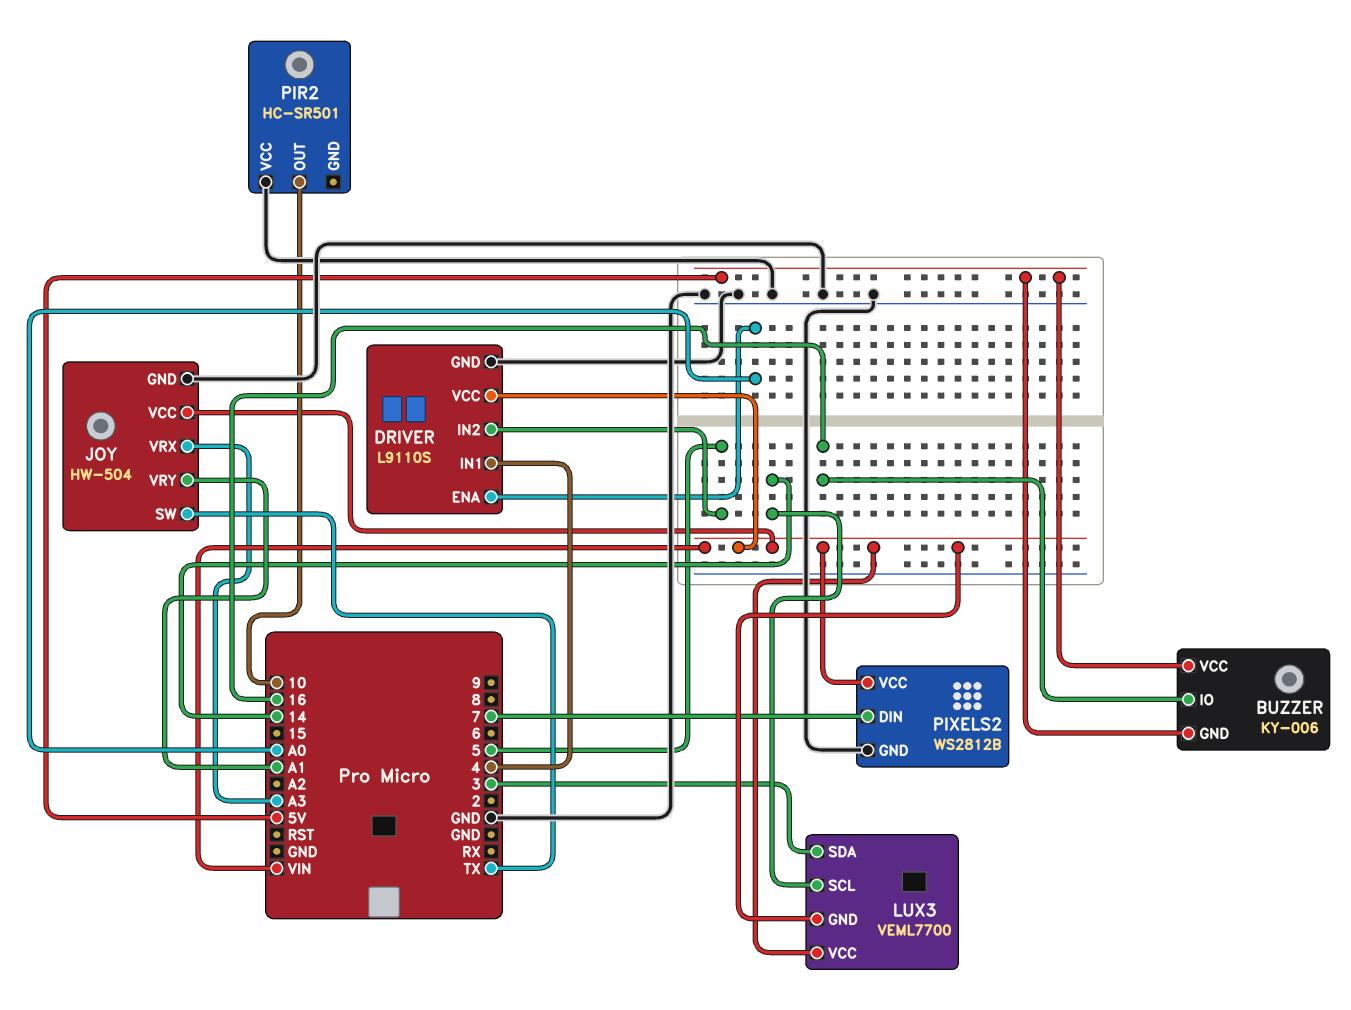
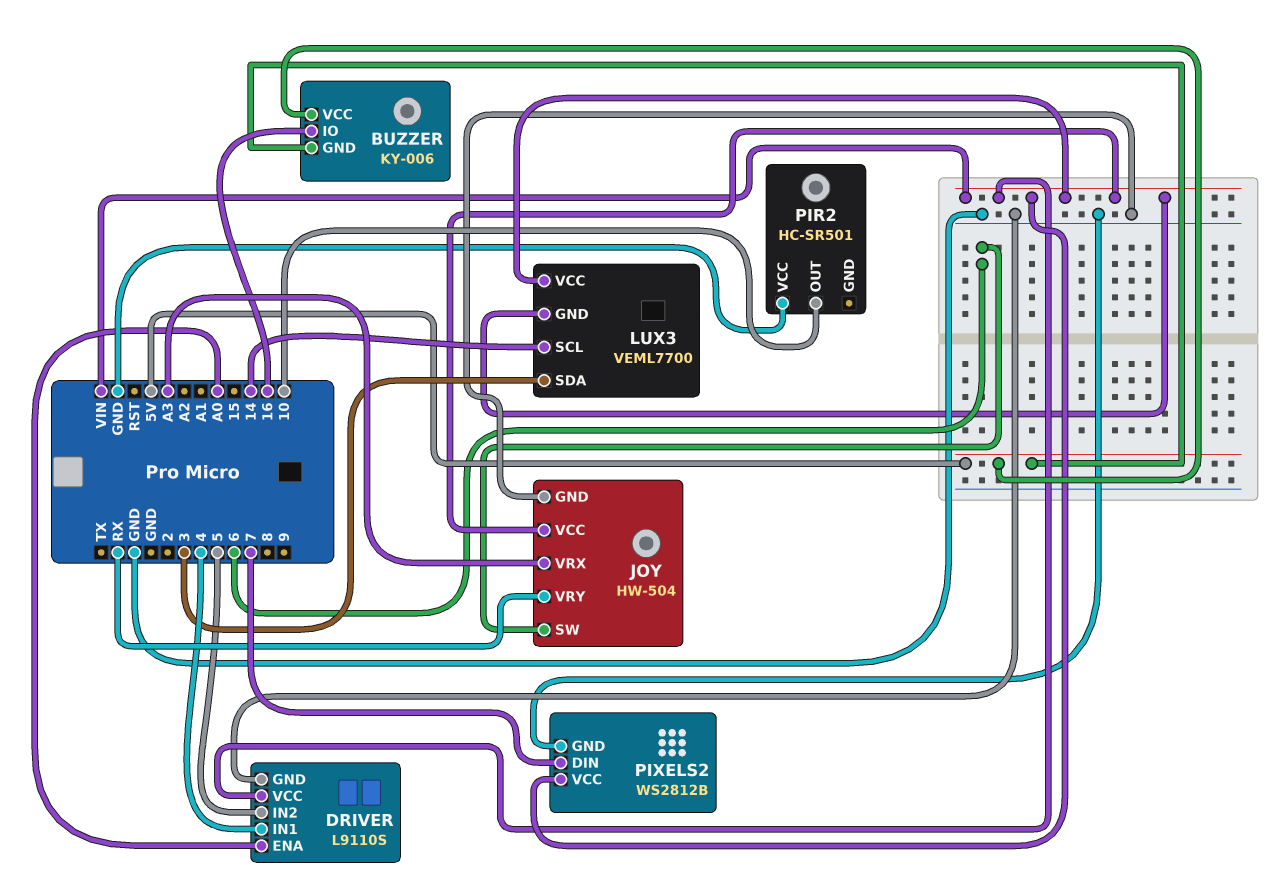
JOY pin SW: TX -> 6
JOY pin VRY: A1 -> RX

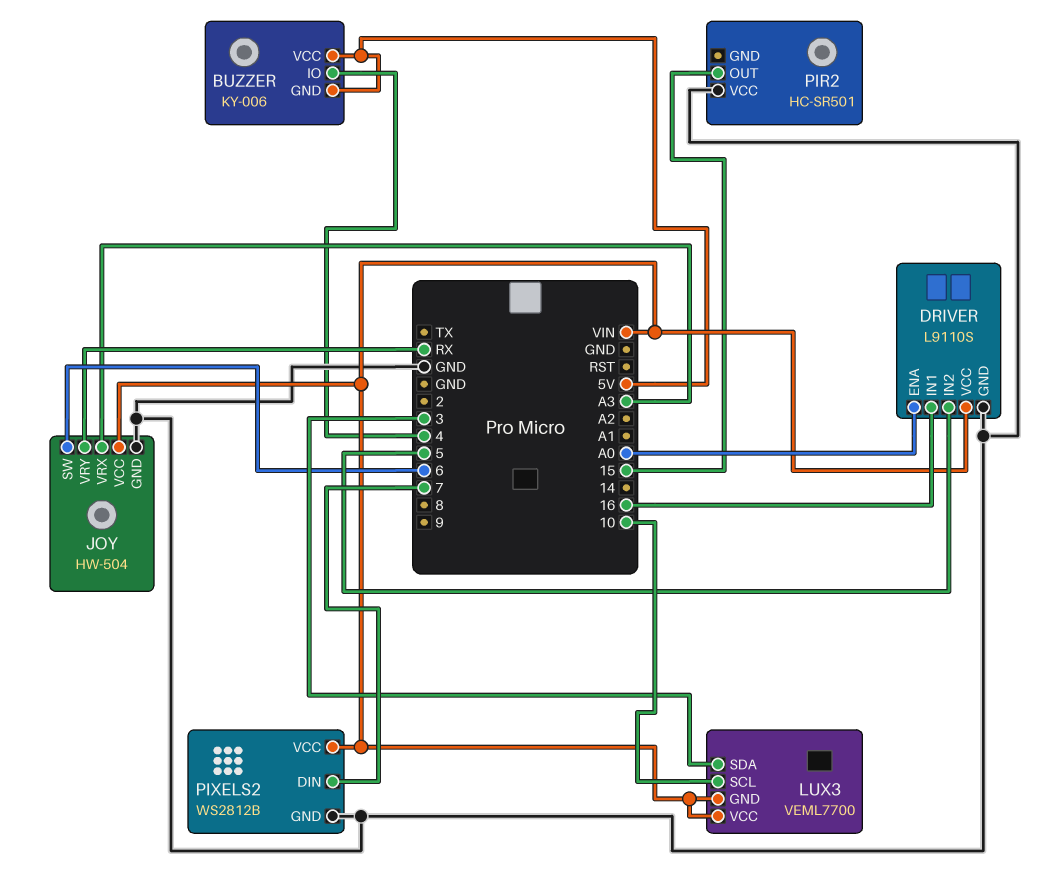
BUZZER pin IO: 16 -> 4
DRIVER pin IN1: 4 -> 16
LUX3 pin SCL: 14 -> 10
PIR2 pin OUT: 10 -> 15

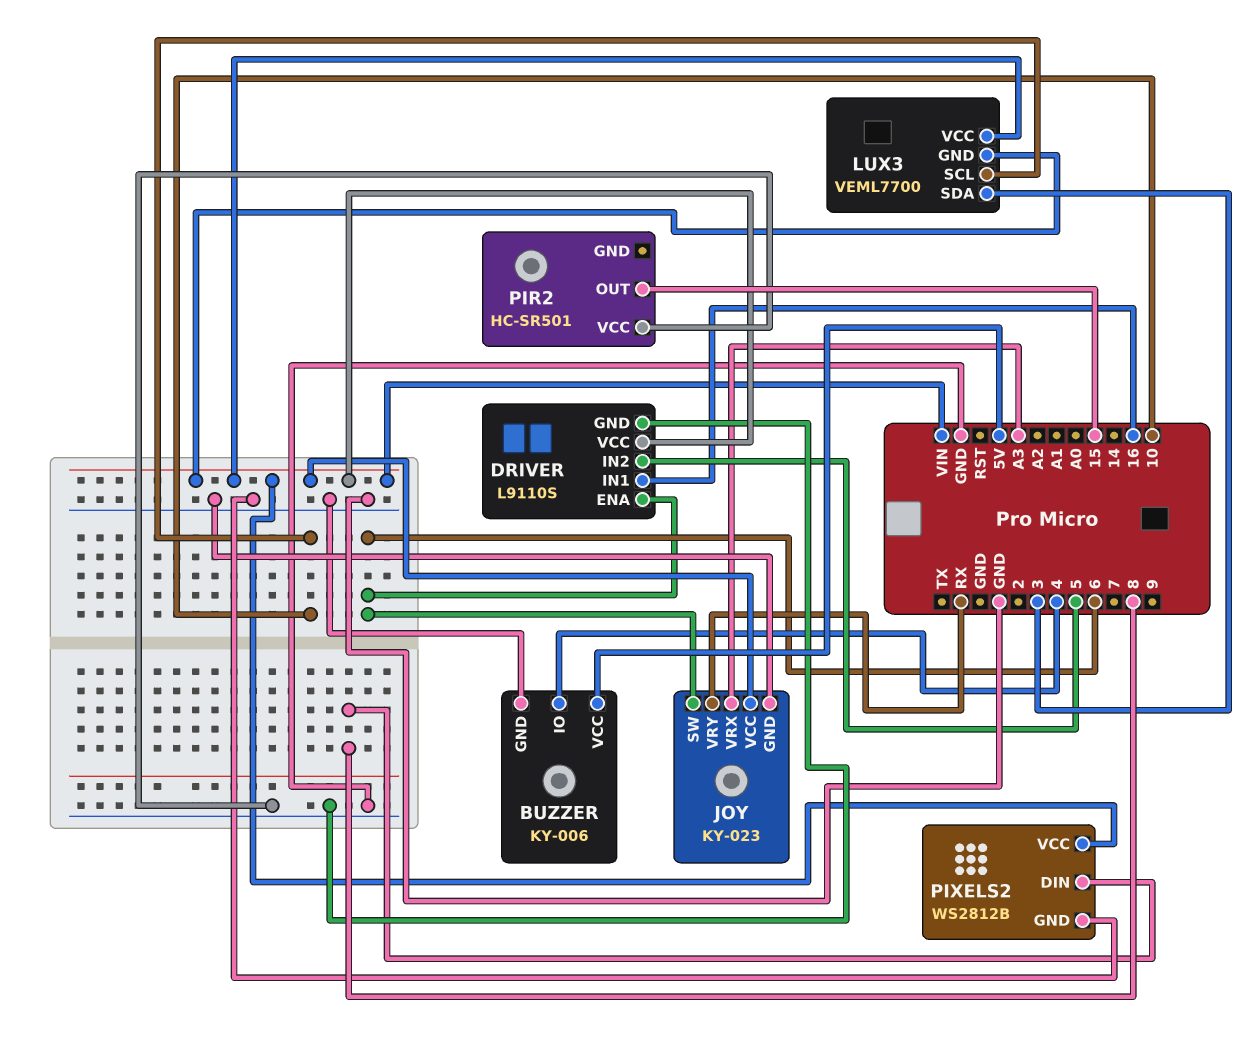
BUZZER pin GND: 5V -> GND
DRIVER pin ENA: A0 -> 6
JOY: HW-504 -> KY-023
PIXELS2 pin DIN: 7 -> 8

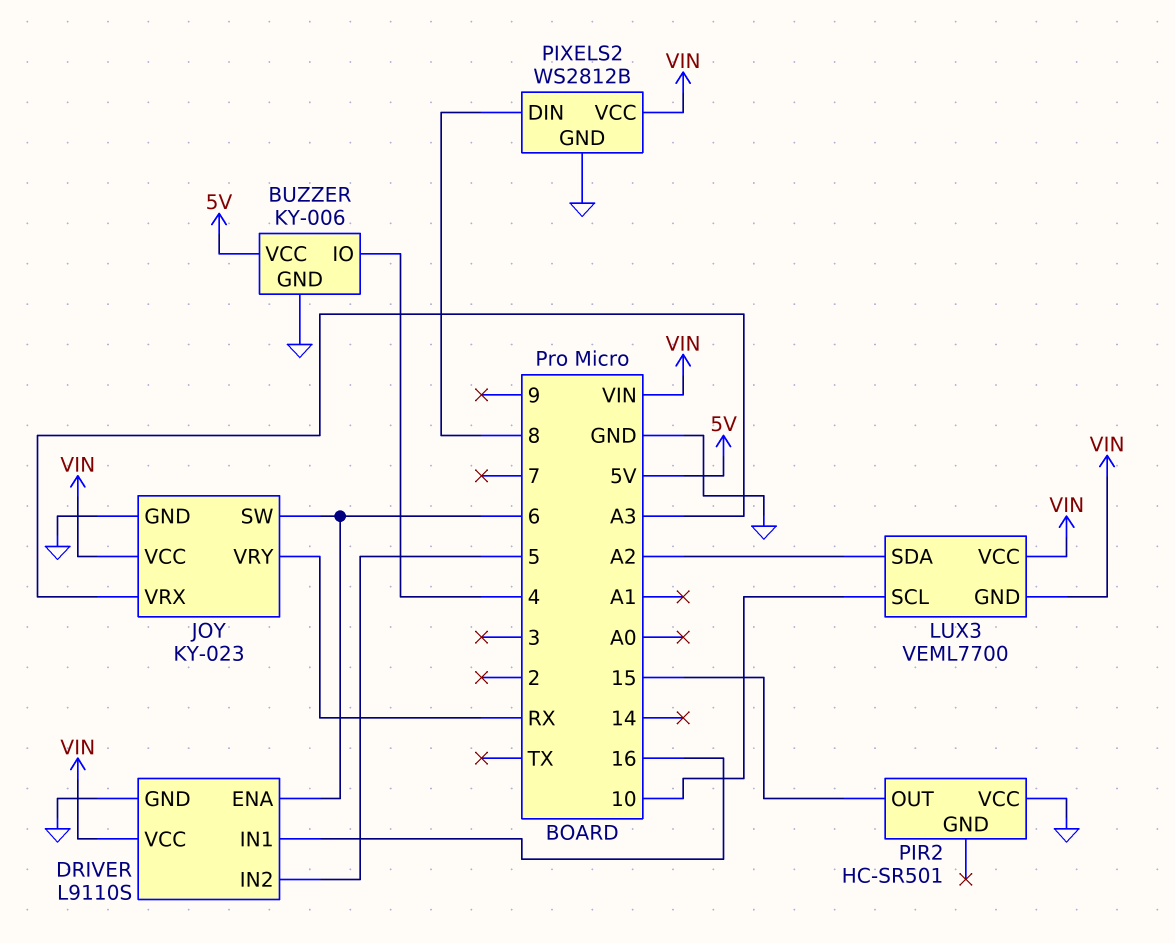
LUX3 pin SDA: 3 -> A2

